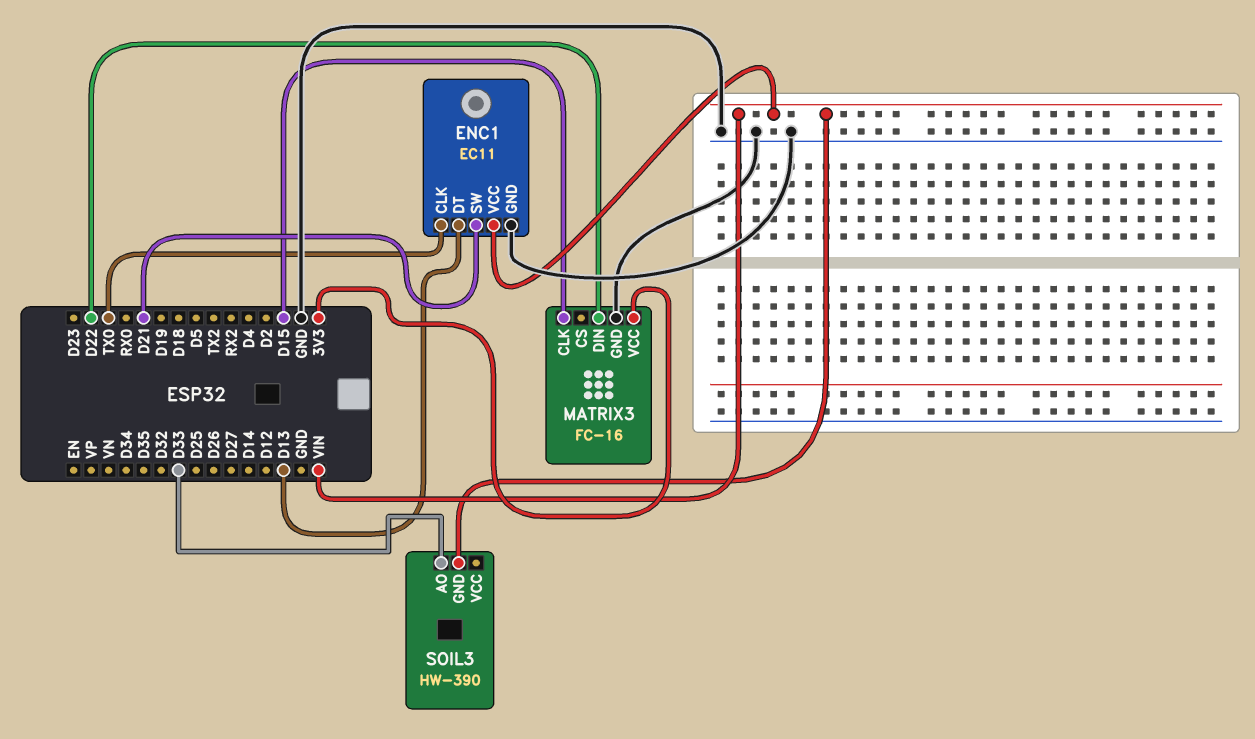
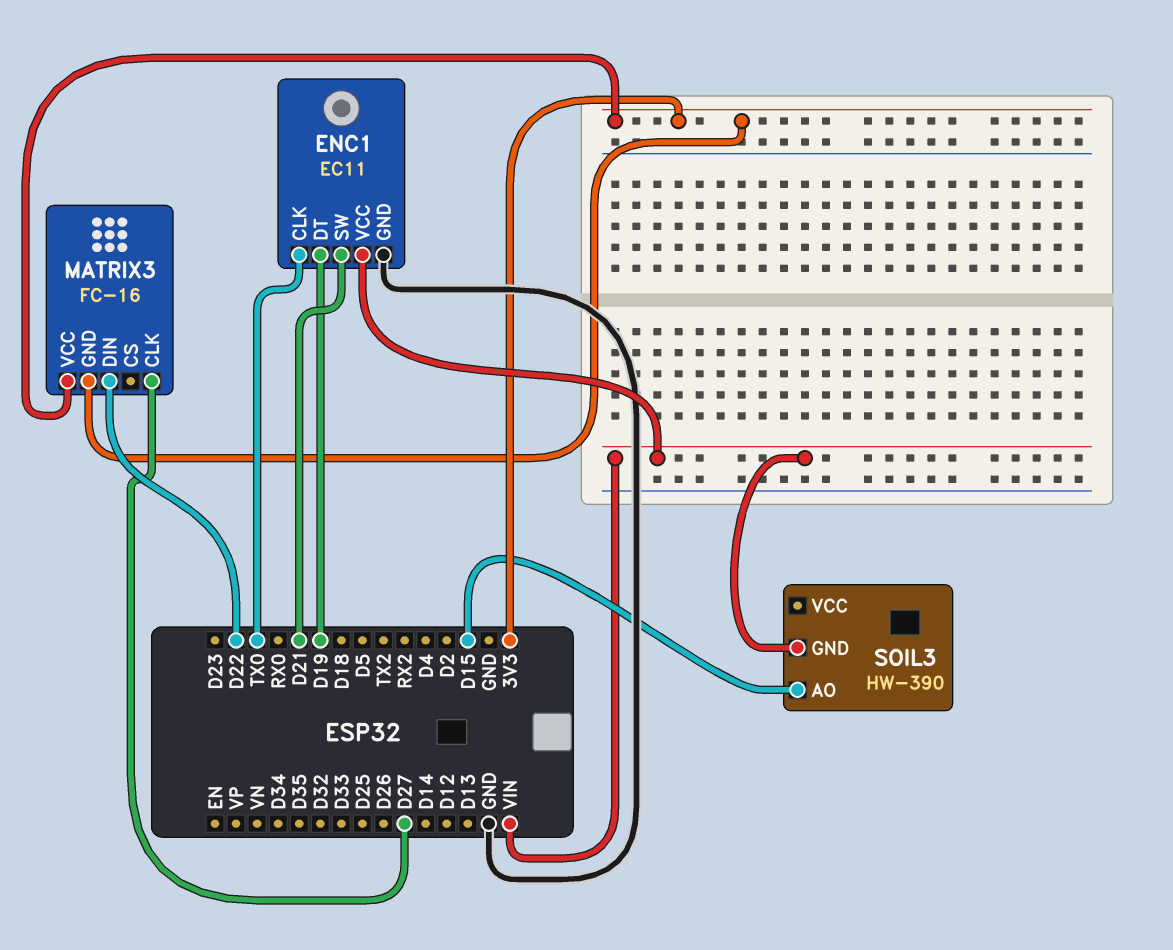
ENC1 pin DT: D13 -> D19
MATRIX3 pin CLK: D15 -> D27
MATRIX3 pin GND: GND -> 3V3
SOIL3 pin AO: D33 -> D15

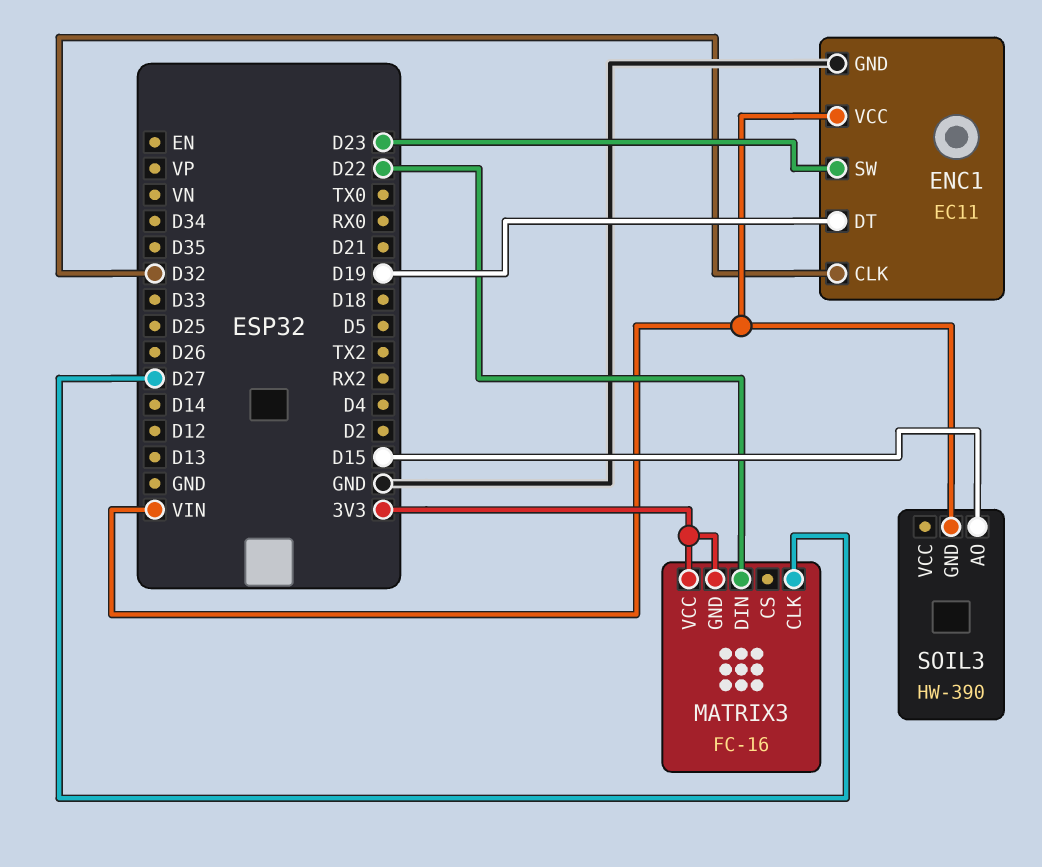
ENC1 pin CLK: TX0 -> D32
ENC1 pin SW: D21 -> D23

